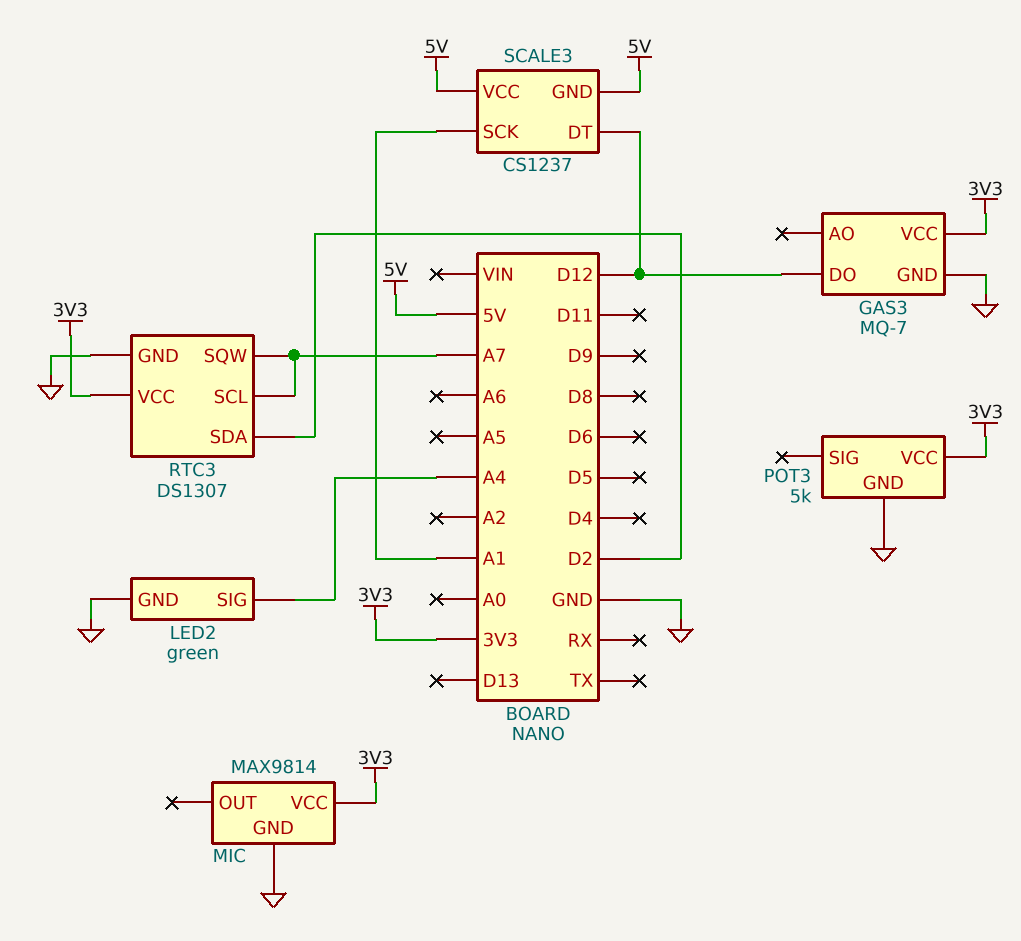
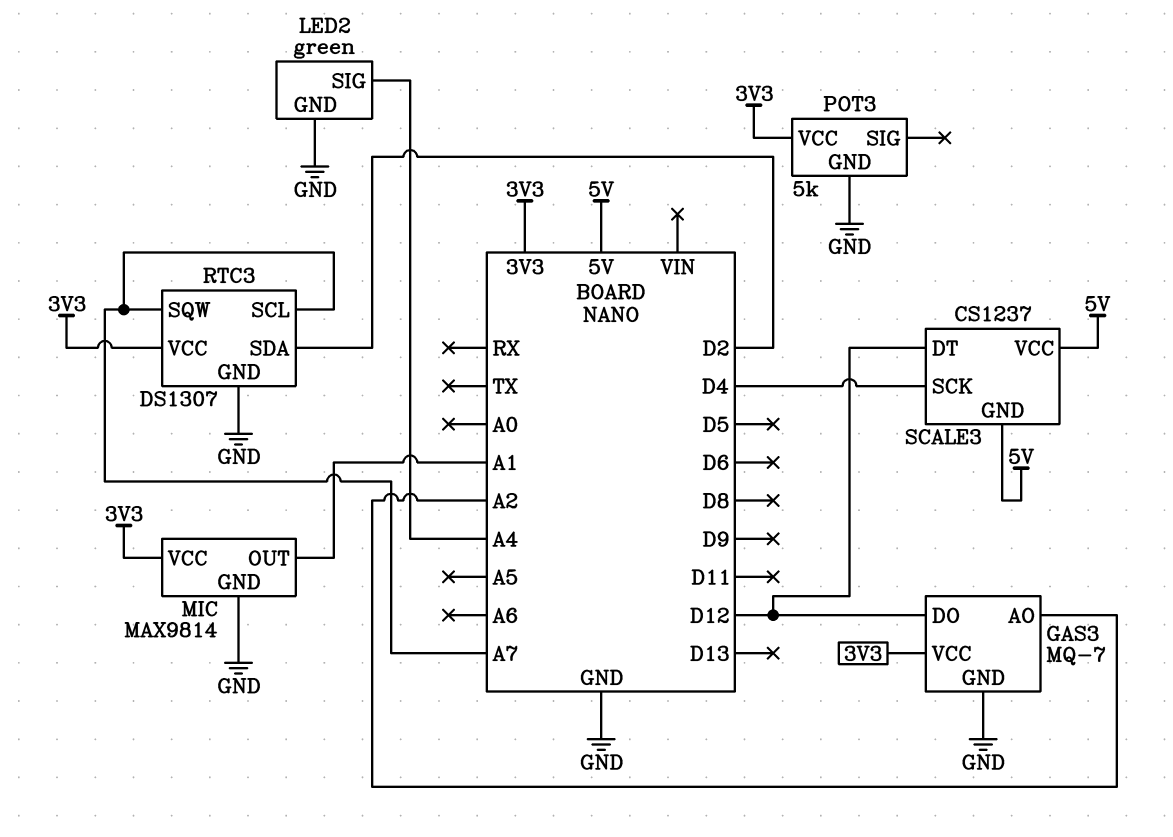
GAS3 pin AO: none -> A2
MIC pin OUT: none -> A1
SCALE3 pin SCK: A1 -> D4

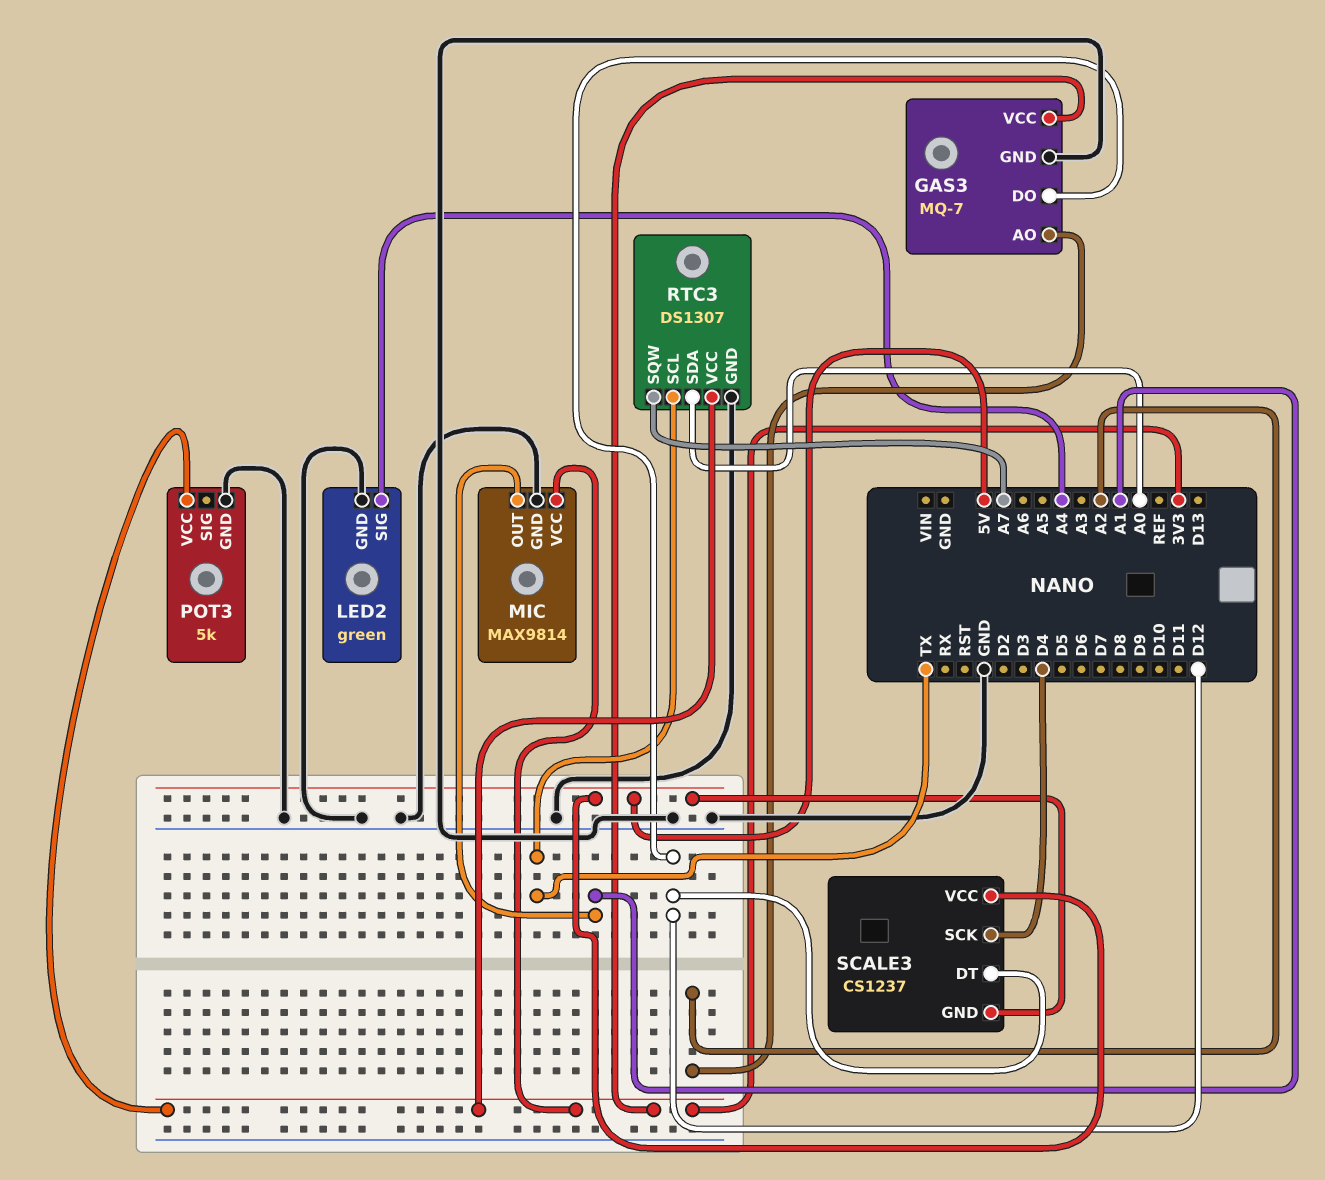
RTC3 pin SCL: A7 -> TX
RTC3 pin SDA: D2 -> A0

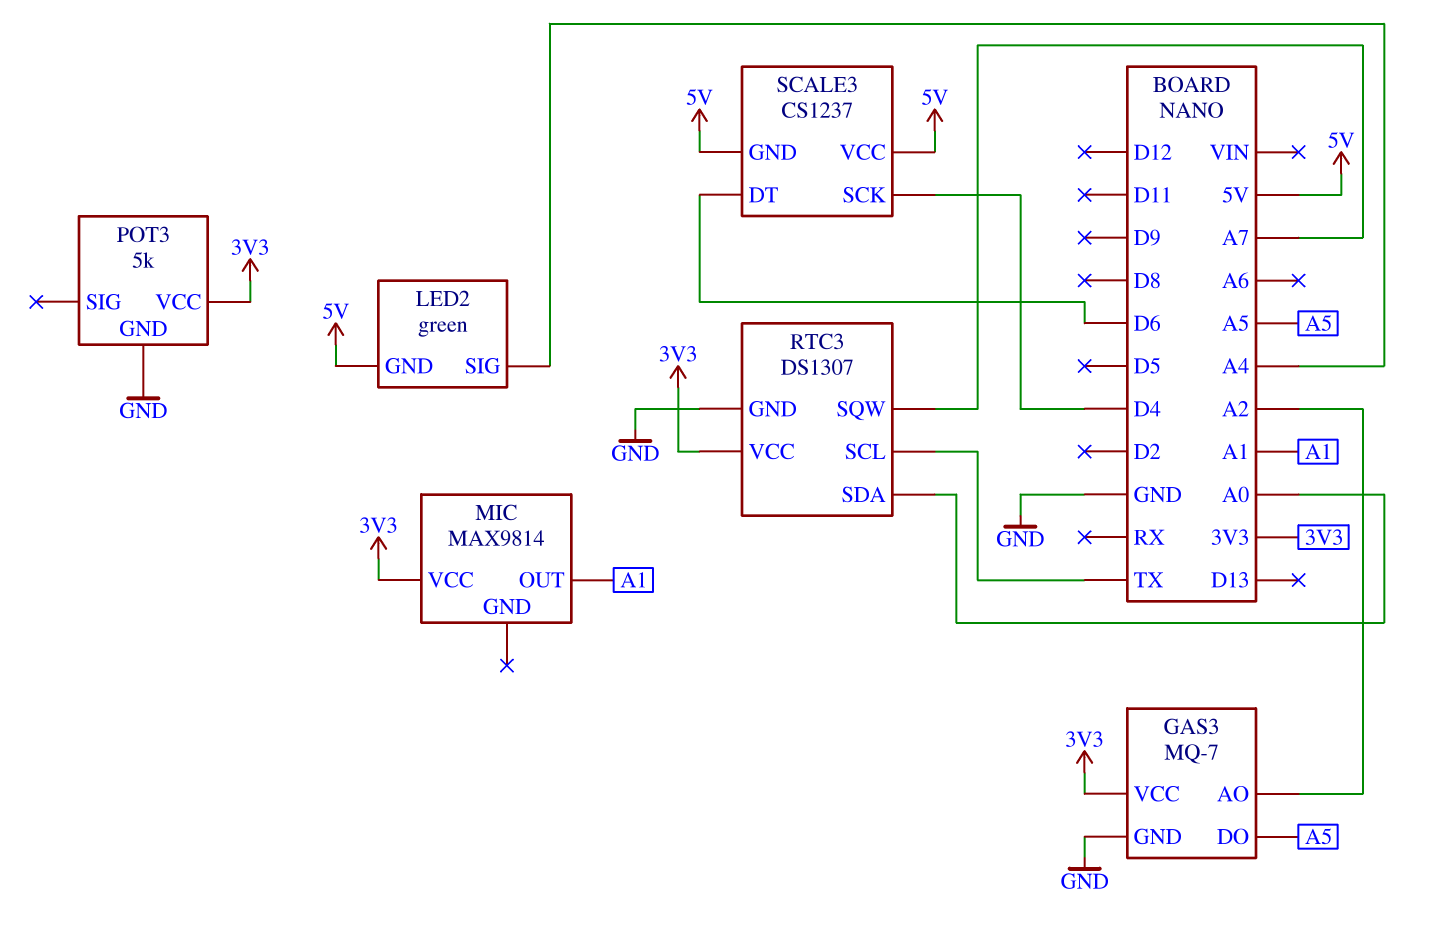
GAS3 pin DO: D12 -> A5
LED2 pin GND: GND -> 5V
MIC pin GND: GND -> none
SCALE3 pin DT: D12 -> D6

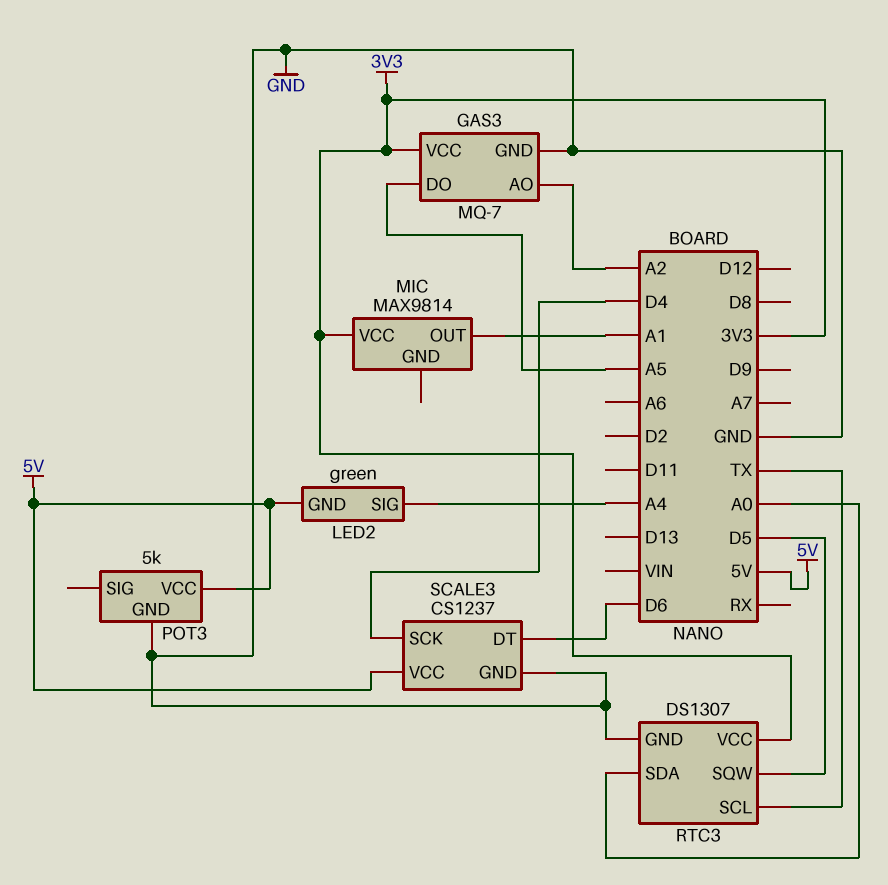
POT3 pin VCC: 3V3 -> 5V
RTC3 pin SQW: A7 -> D5
SCALE3 pin GND: 5V -> GND

